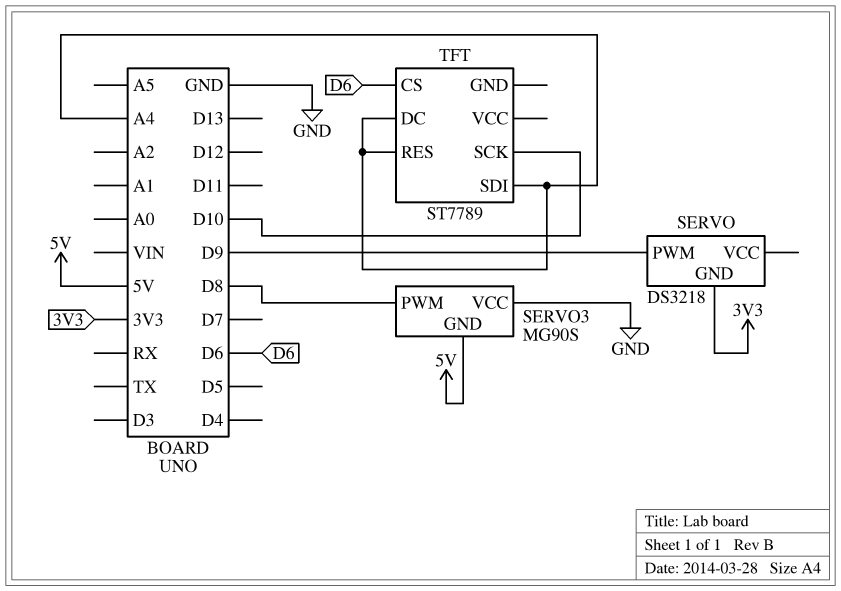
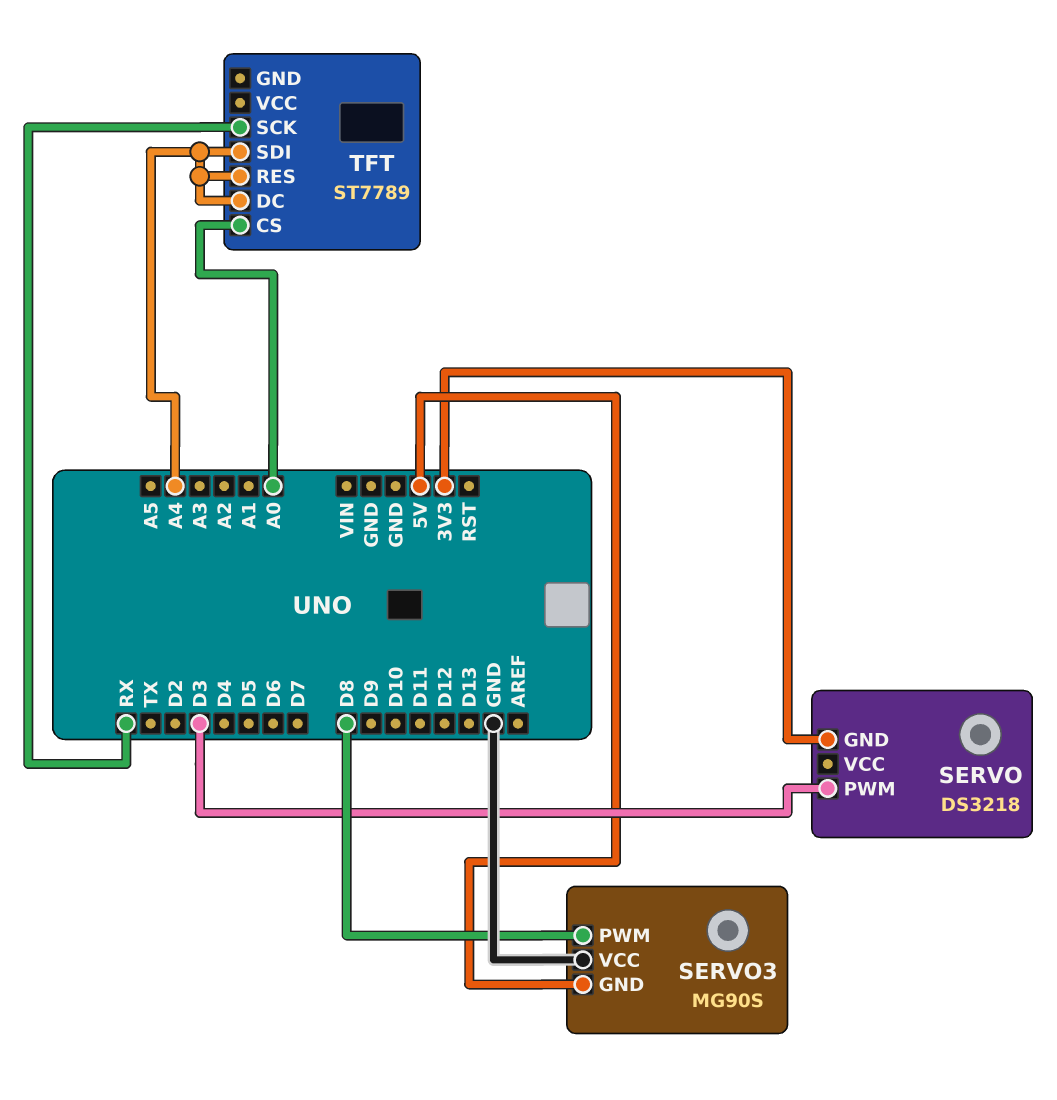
SERVO pin PWM: D9 -> D3
TFT pin CS: D6 -> A0
TFT pin SCK: D10 -> RX

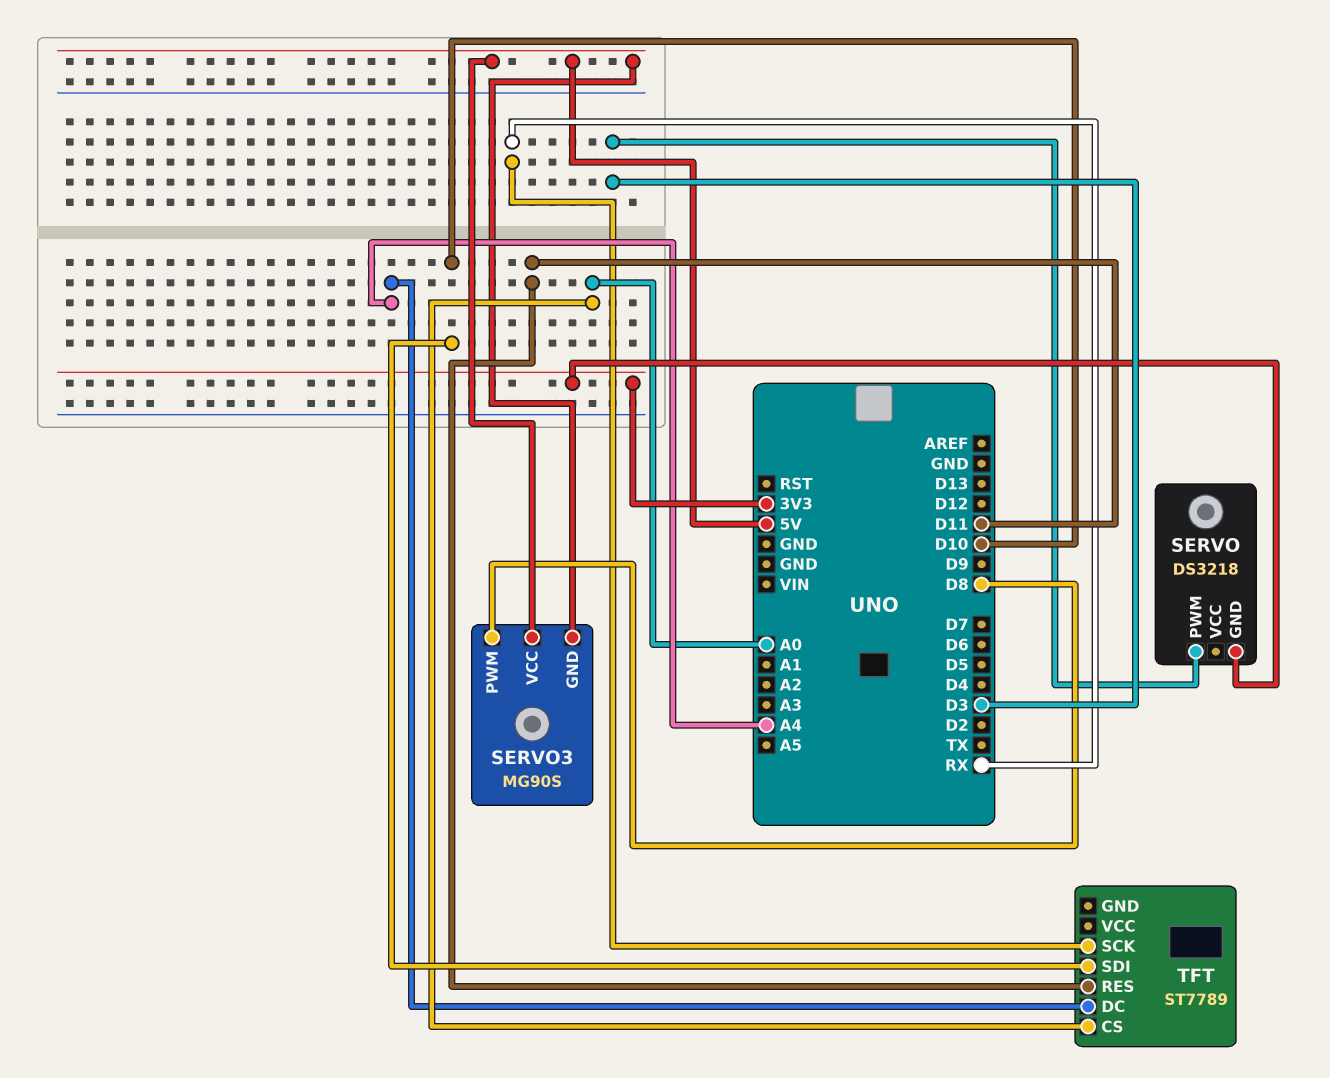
SERVO3 pin VCC: GND -> 5V
TFT pin RES: A4 -> D11
TFT pin SDI: A4 -> D10

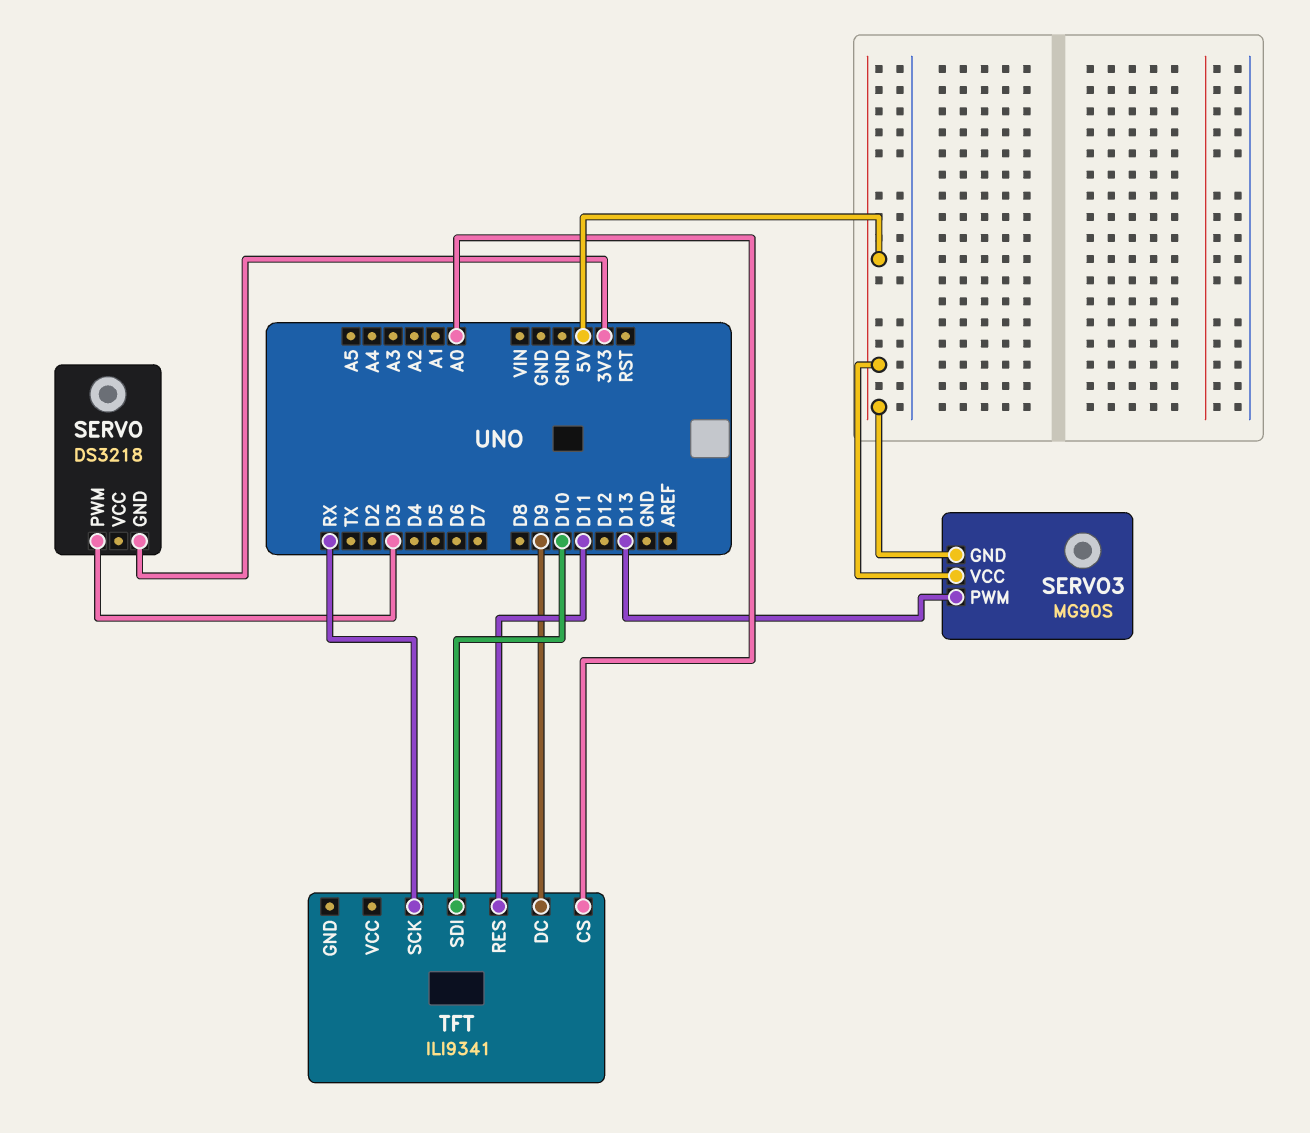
SERVO3 pin PWM: D8 -> D13
TFT: ST7789 -> ILI9341
TFT pin DC: A4 -> D9

